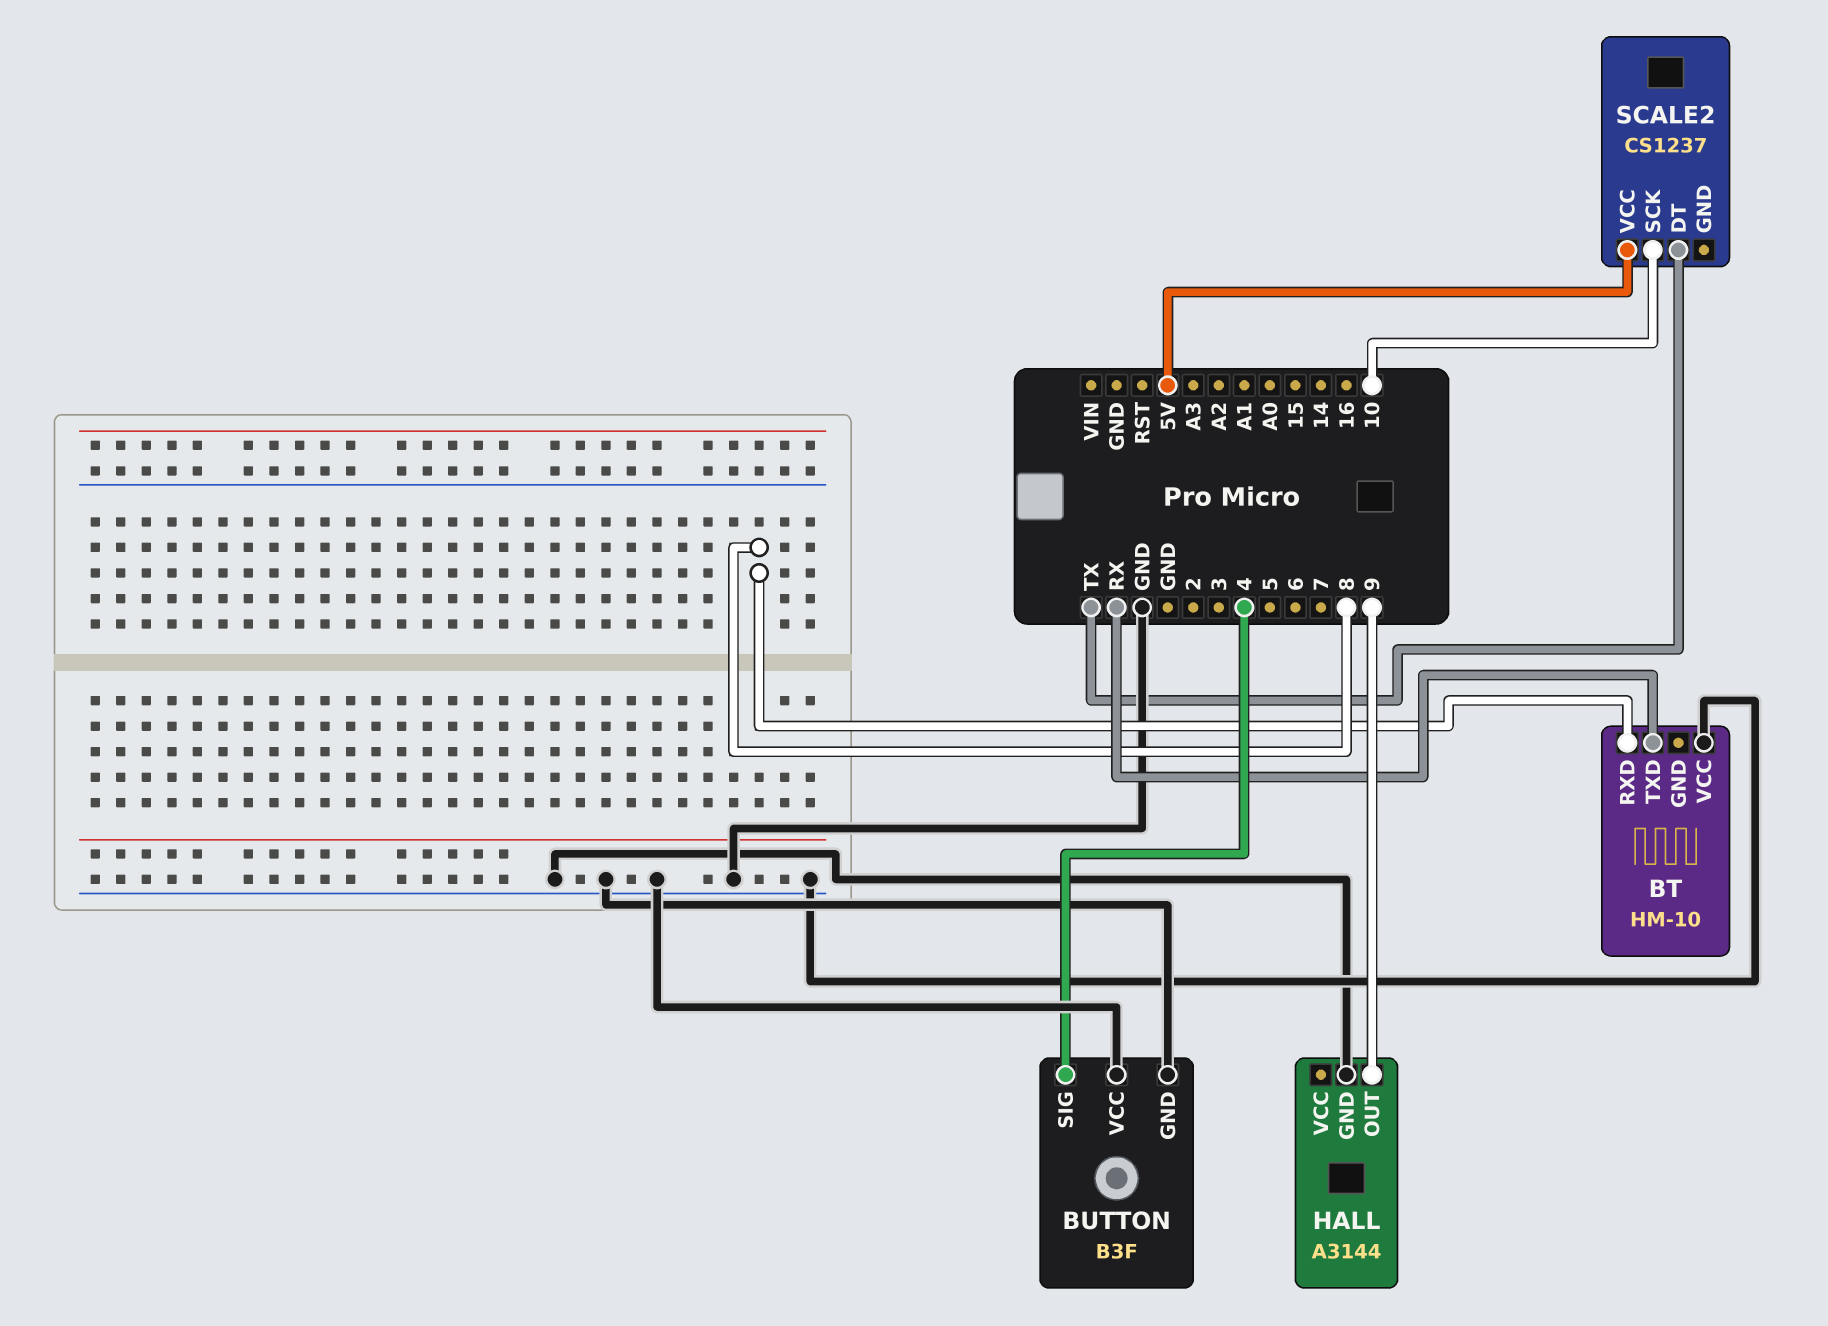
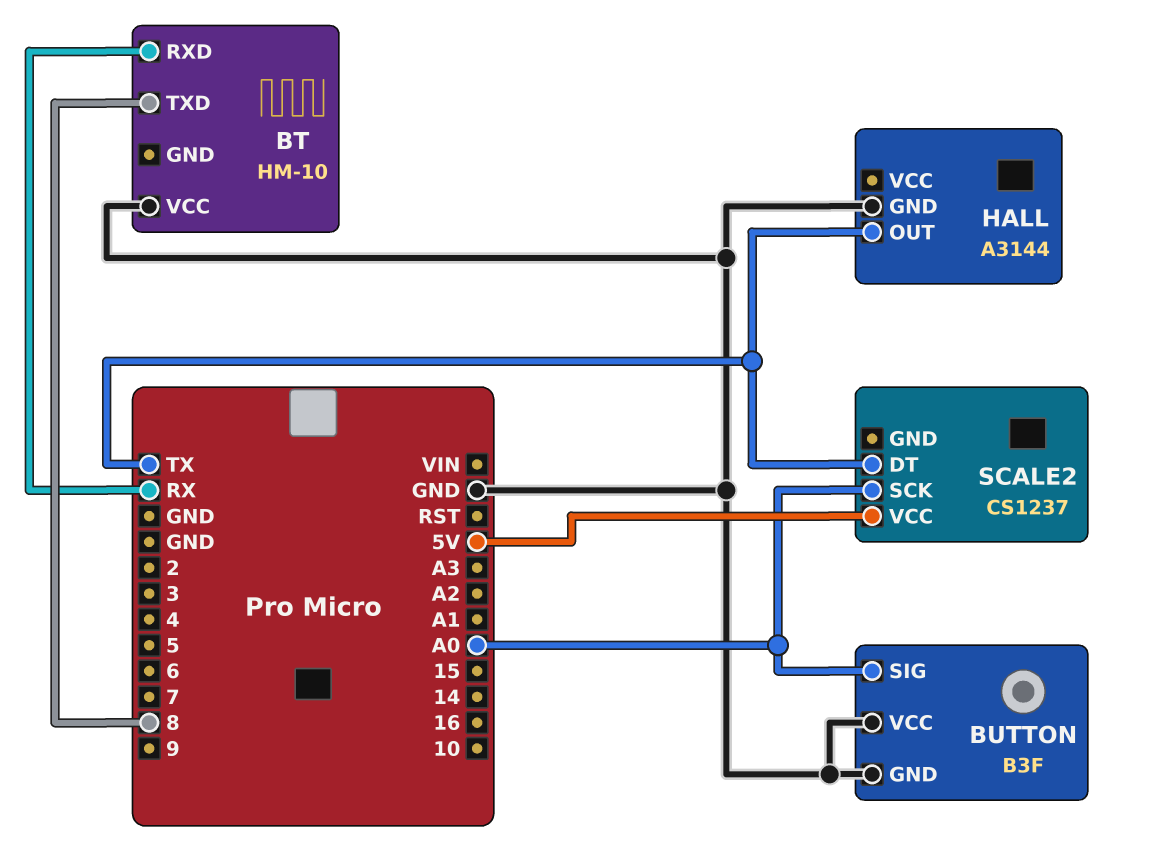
BT pin RXD: 8 -> RX
BT pin TXD: RX -> 8
BUTTON pin SIG: 4 -> A0
HALL pin OUT: 9 -> TX
SCALE2 pin SCK: 10 -> A0

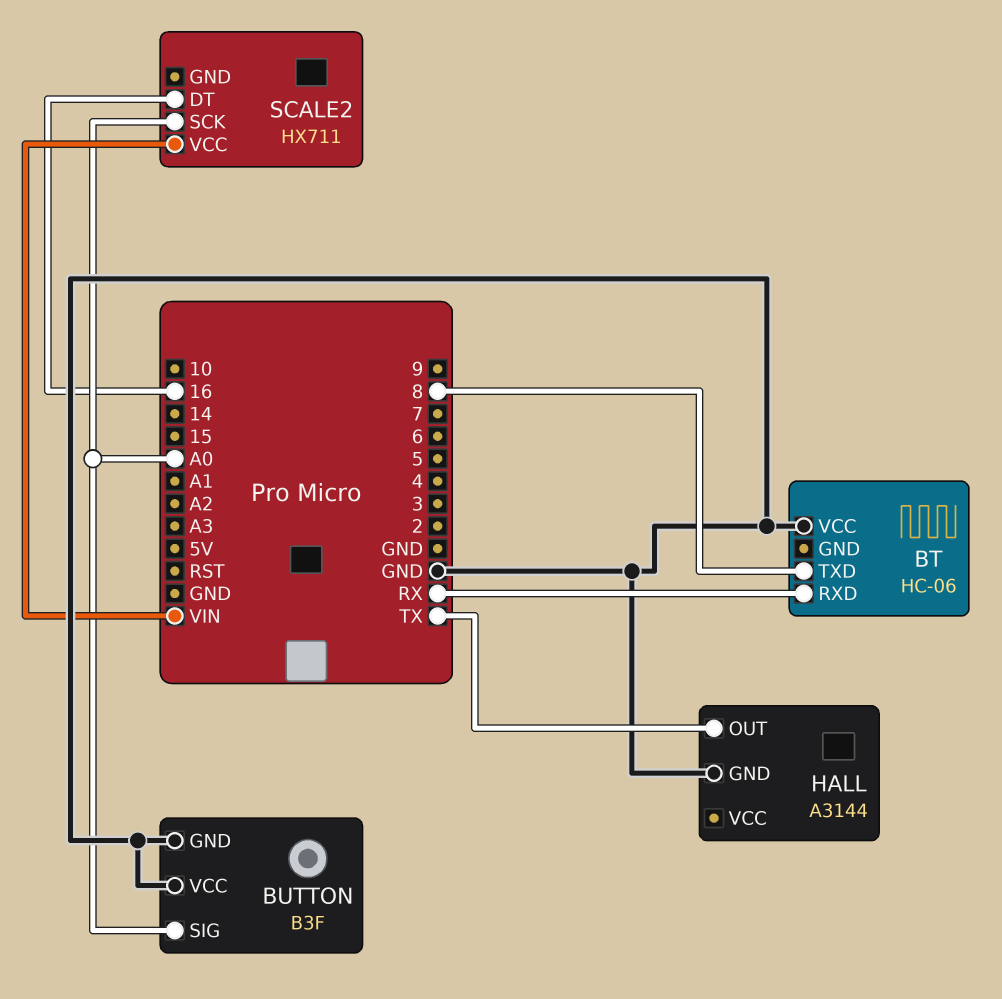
BT: HM-10 -> HC-06
SCALE2: CS1237 -> HX711
SCALE2 pin DT: TX -> 16
SCALE2 pin VCC: 5V -> VIN

